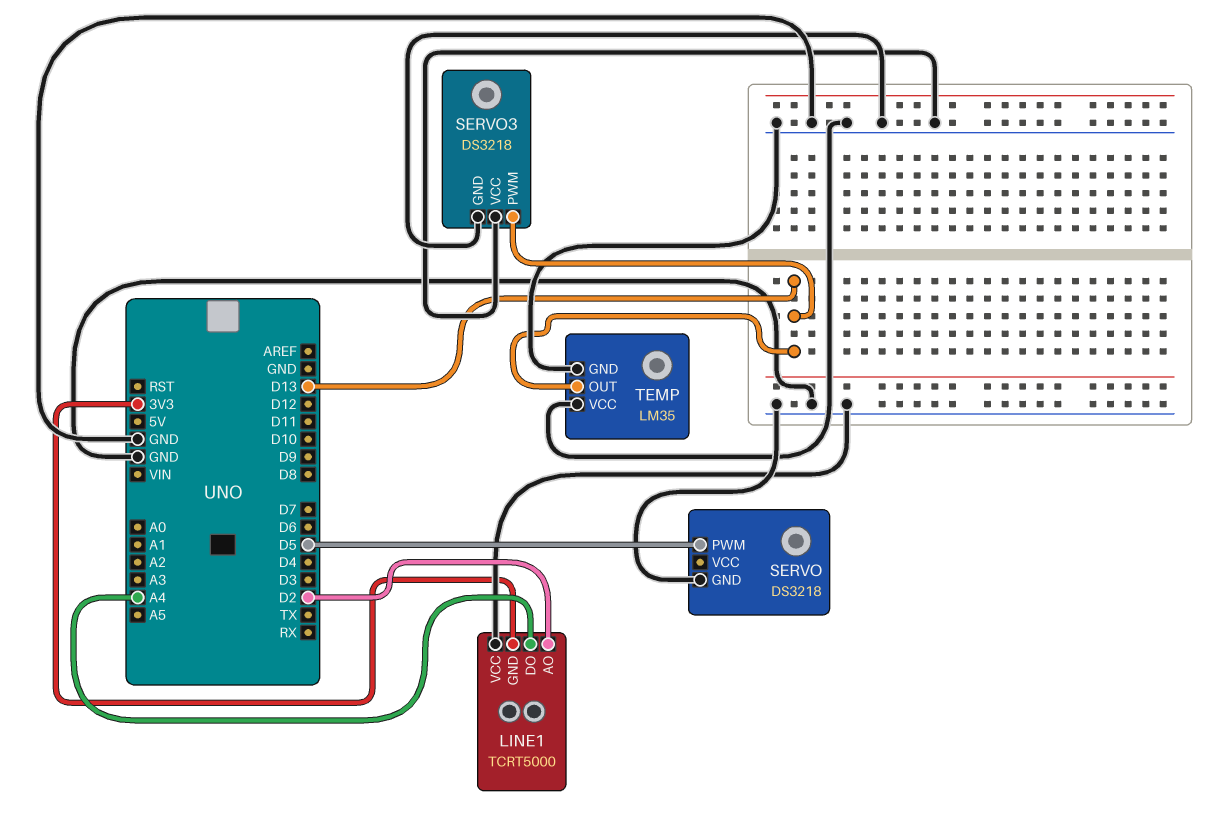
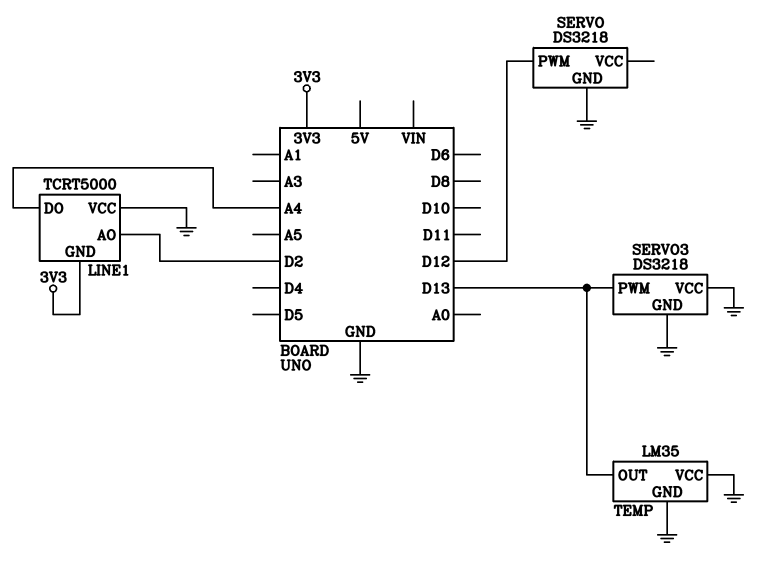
SERVO pin PWM: D5 -> D12

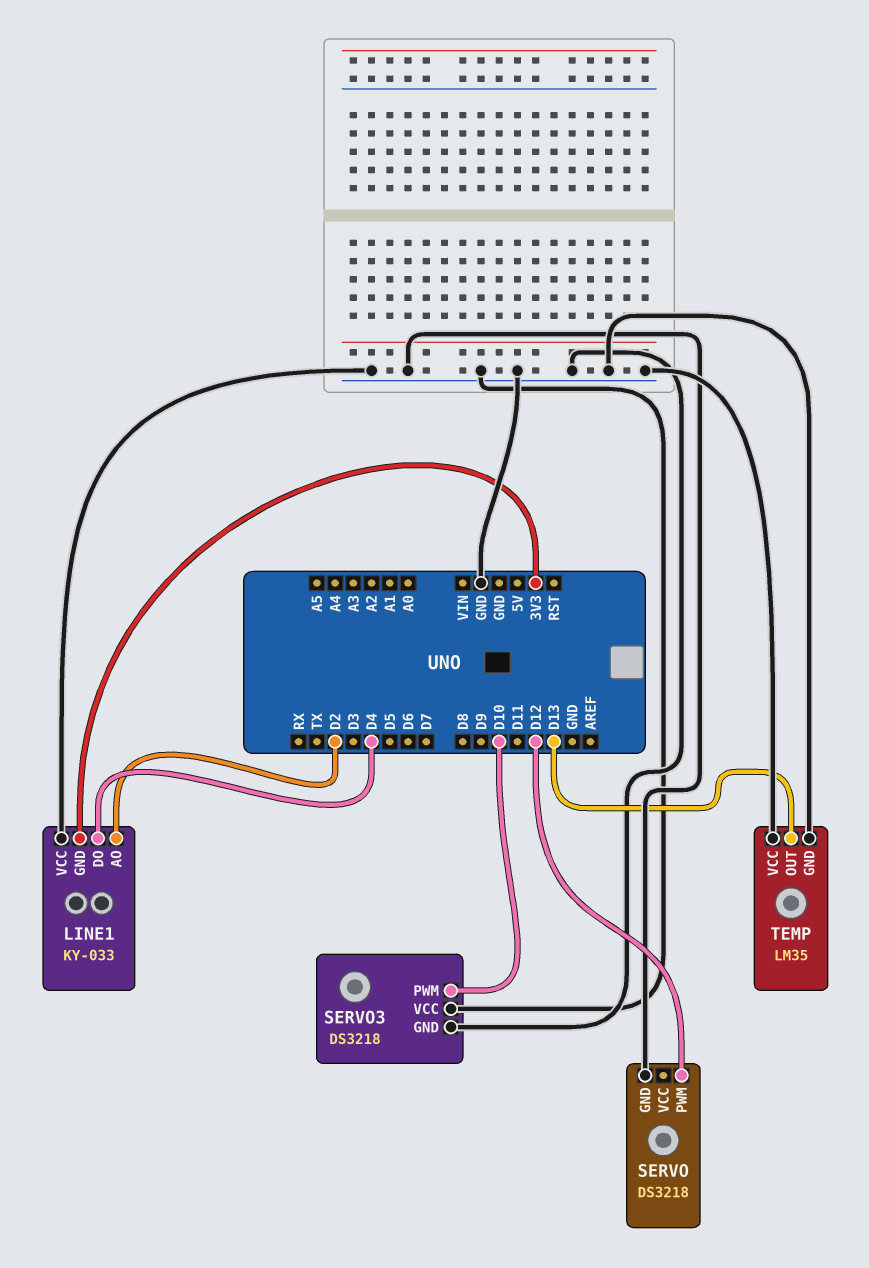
LINE1: TCRT5000 -> KY-033
LINE1 pin DO: A4 -> D4
SERVO3 pin PWM: D13 -> D10

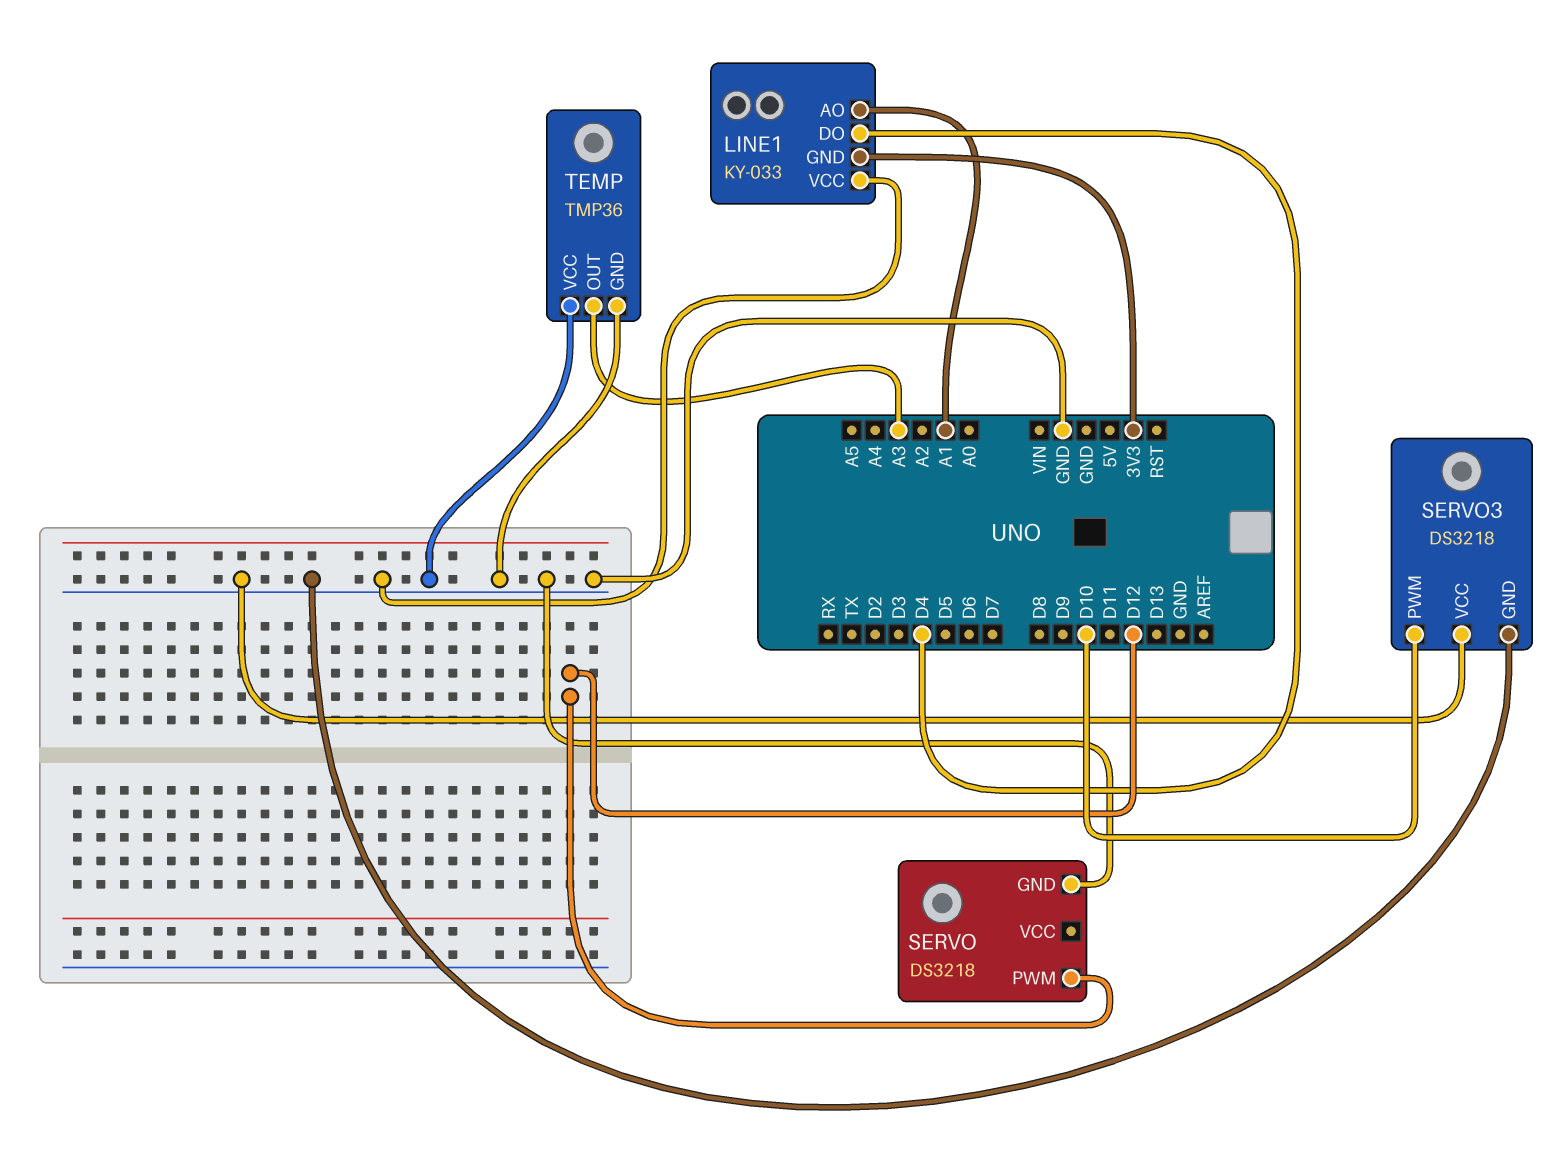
LINE1 pin AO: D2 -> A1
TEMP: LM35 -> TMP36
TEMP pin OUT: D13 -> A3

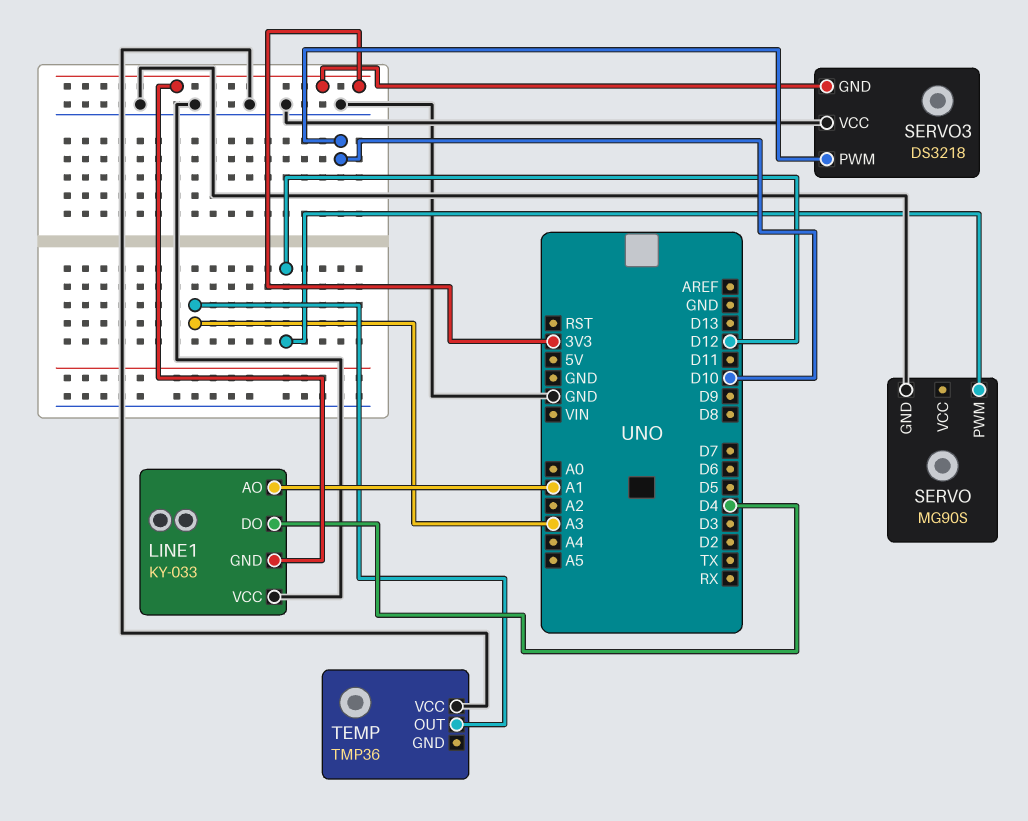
SERVO: DS3218 -> MG90S
SERVO3 pin GND: GND -> 3V3
TEMP pin GND: GND -> none

